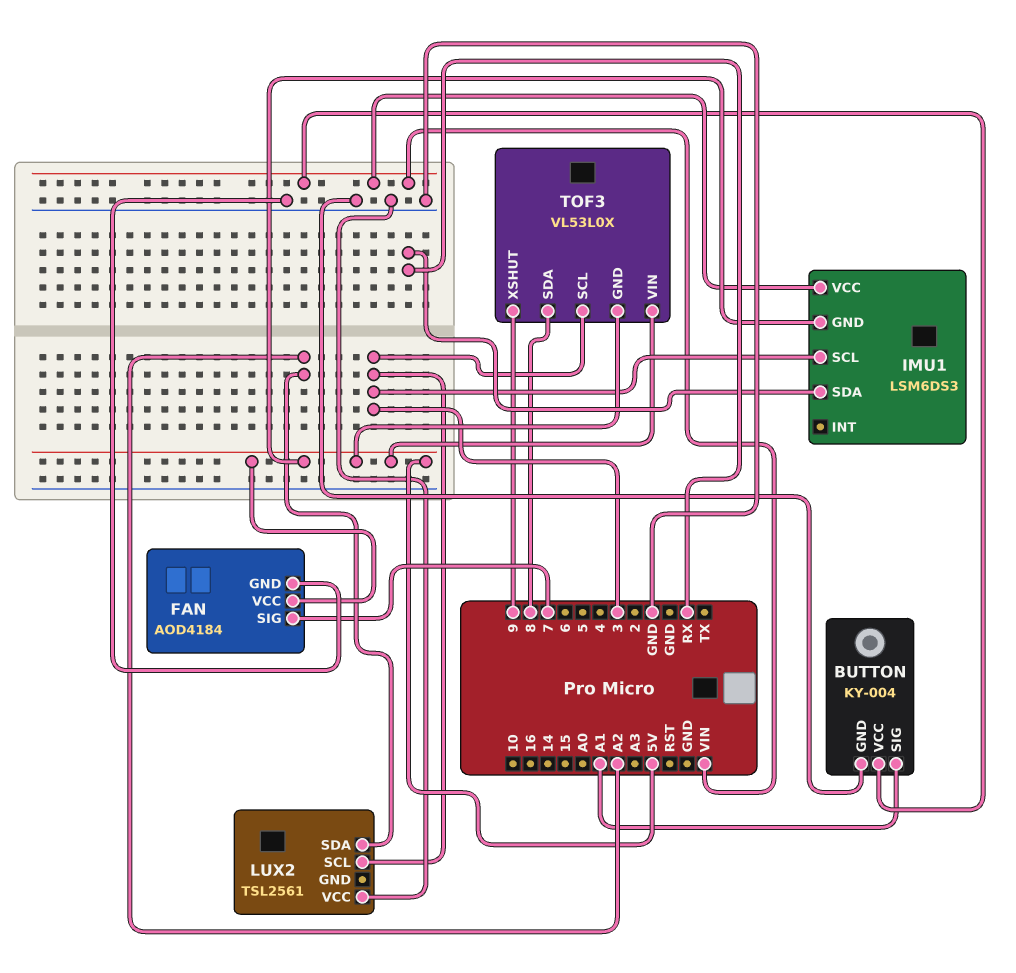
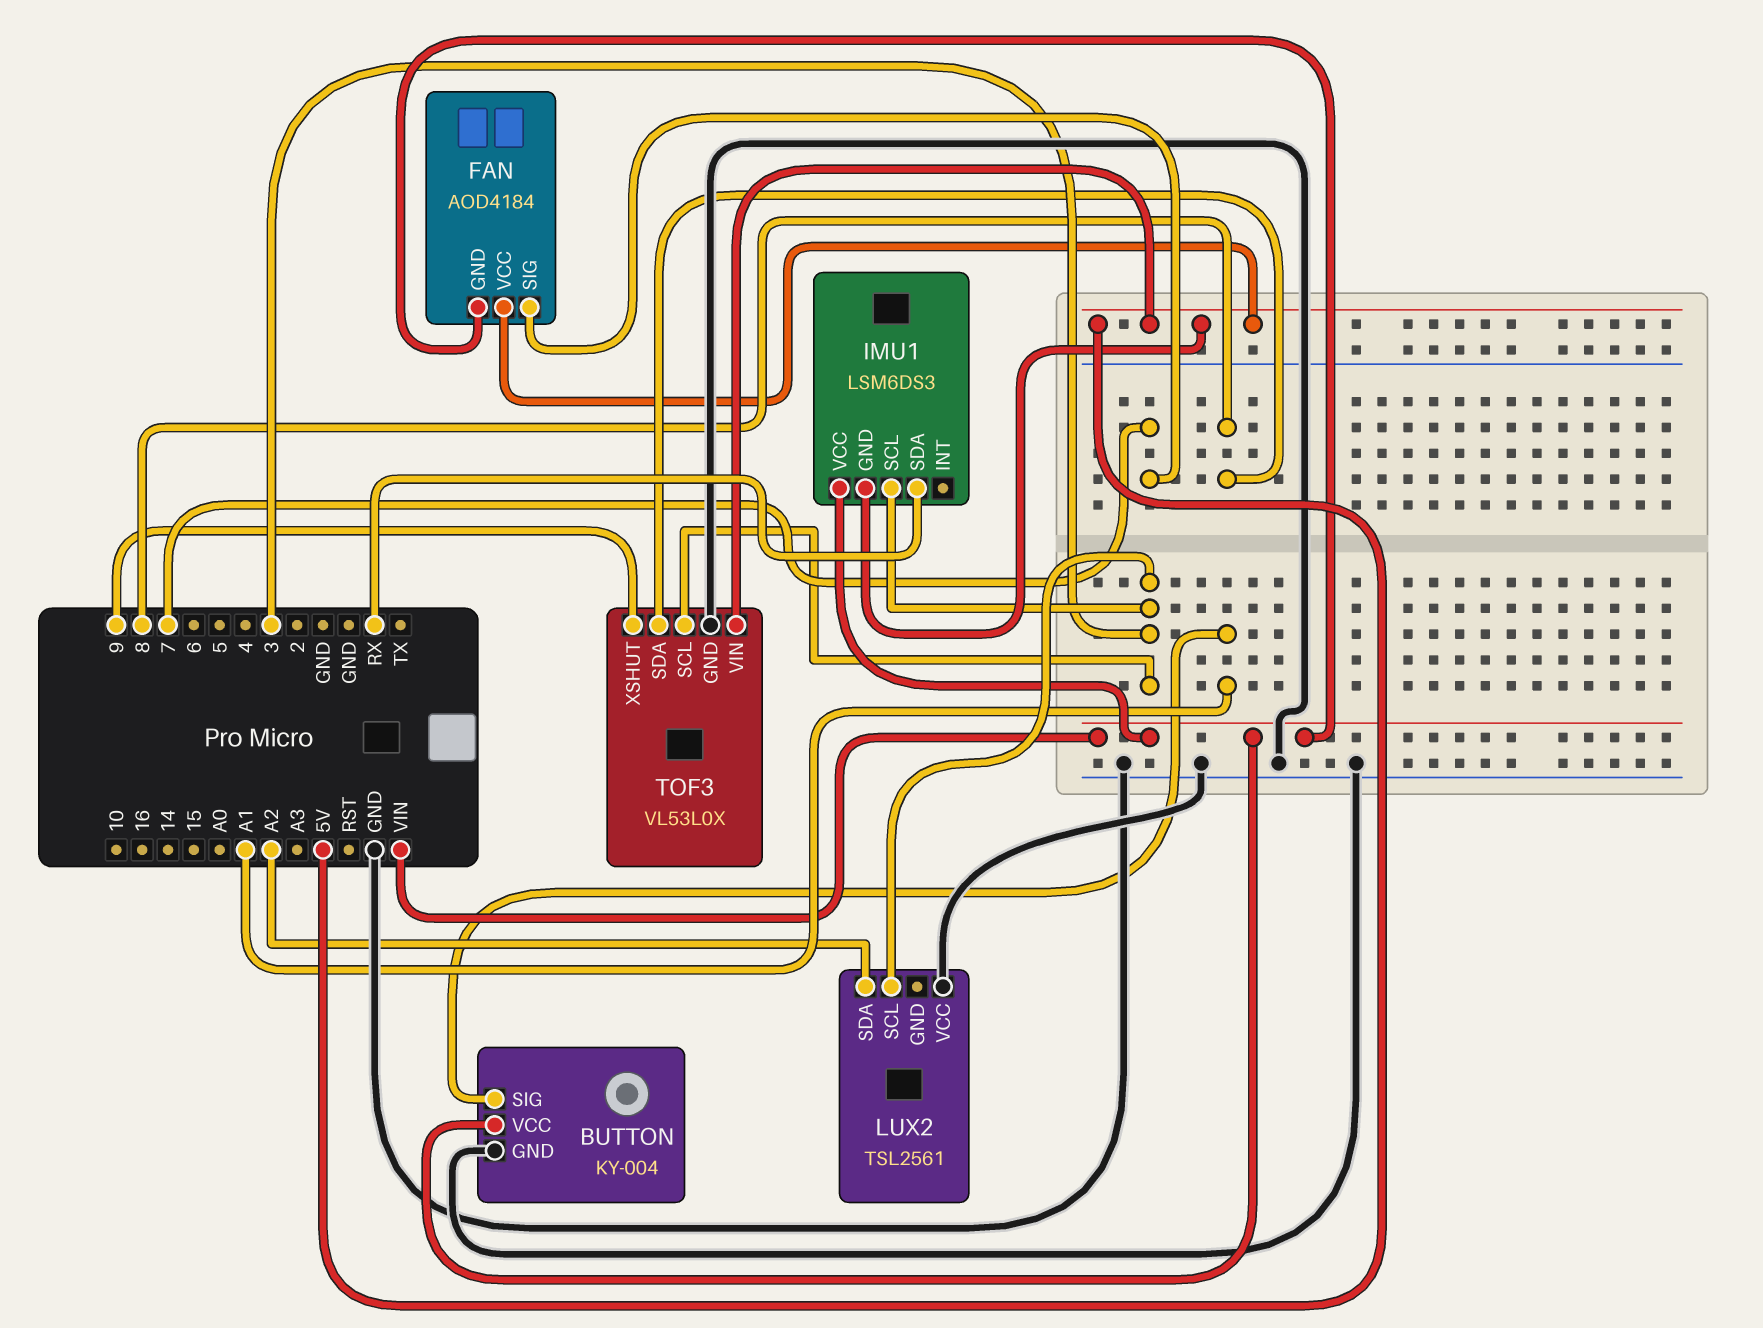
FAN pin GND: GND -> VIN
TOF3 pin GND: 5V -> GND

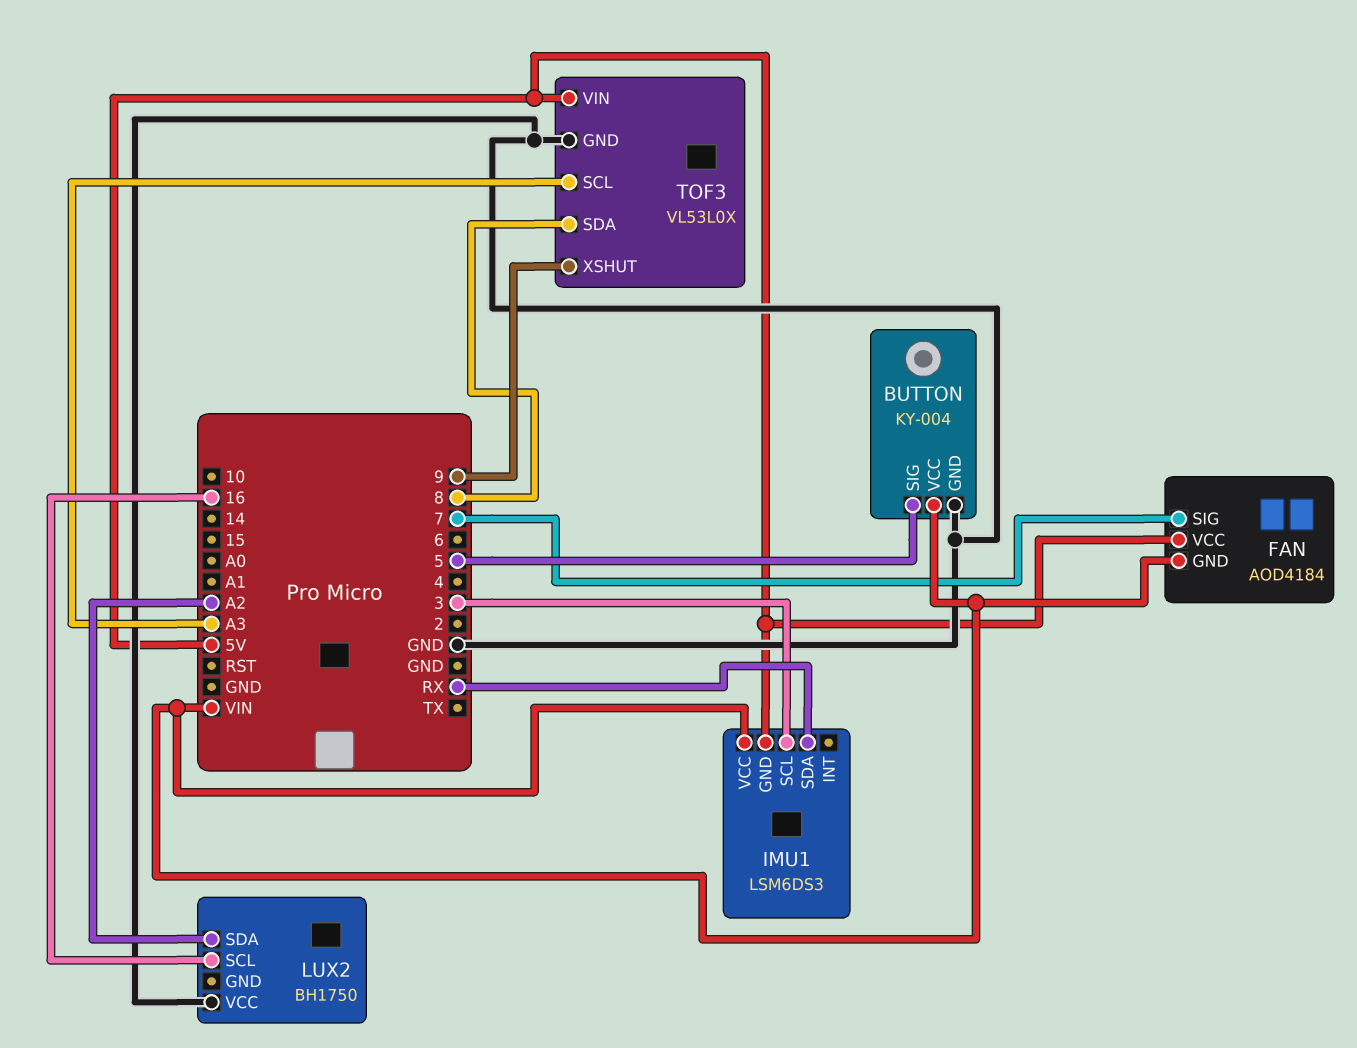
BUTTON pin SIG: A1 -> 5
LUX2: TSL2561 -> BH1750
LUX2 pin SCL: 3 -> 16
TOF3 pin SCL: 3 -> A3

